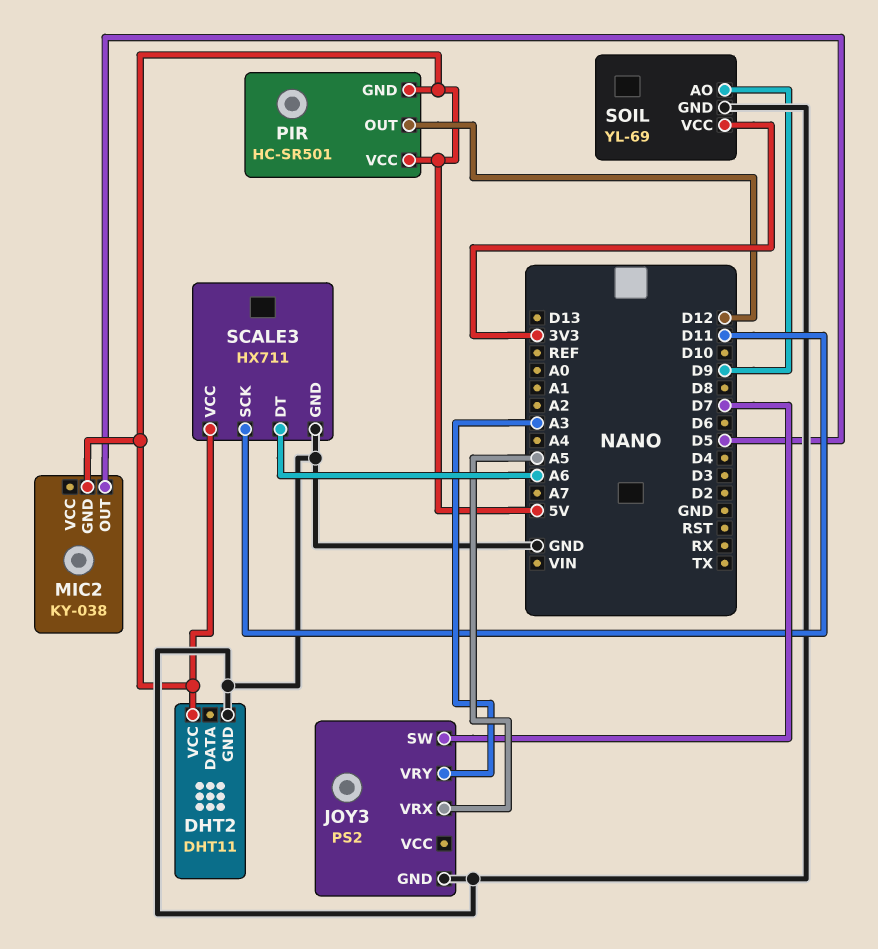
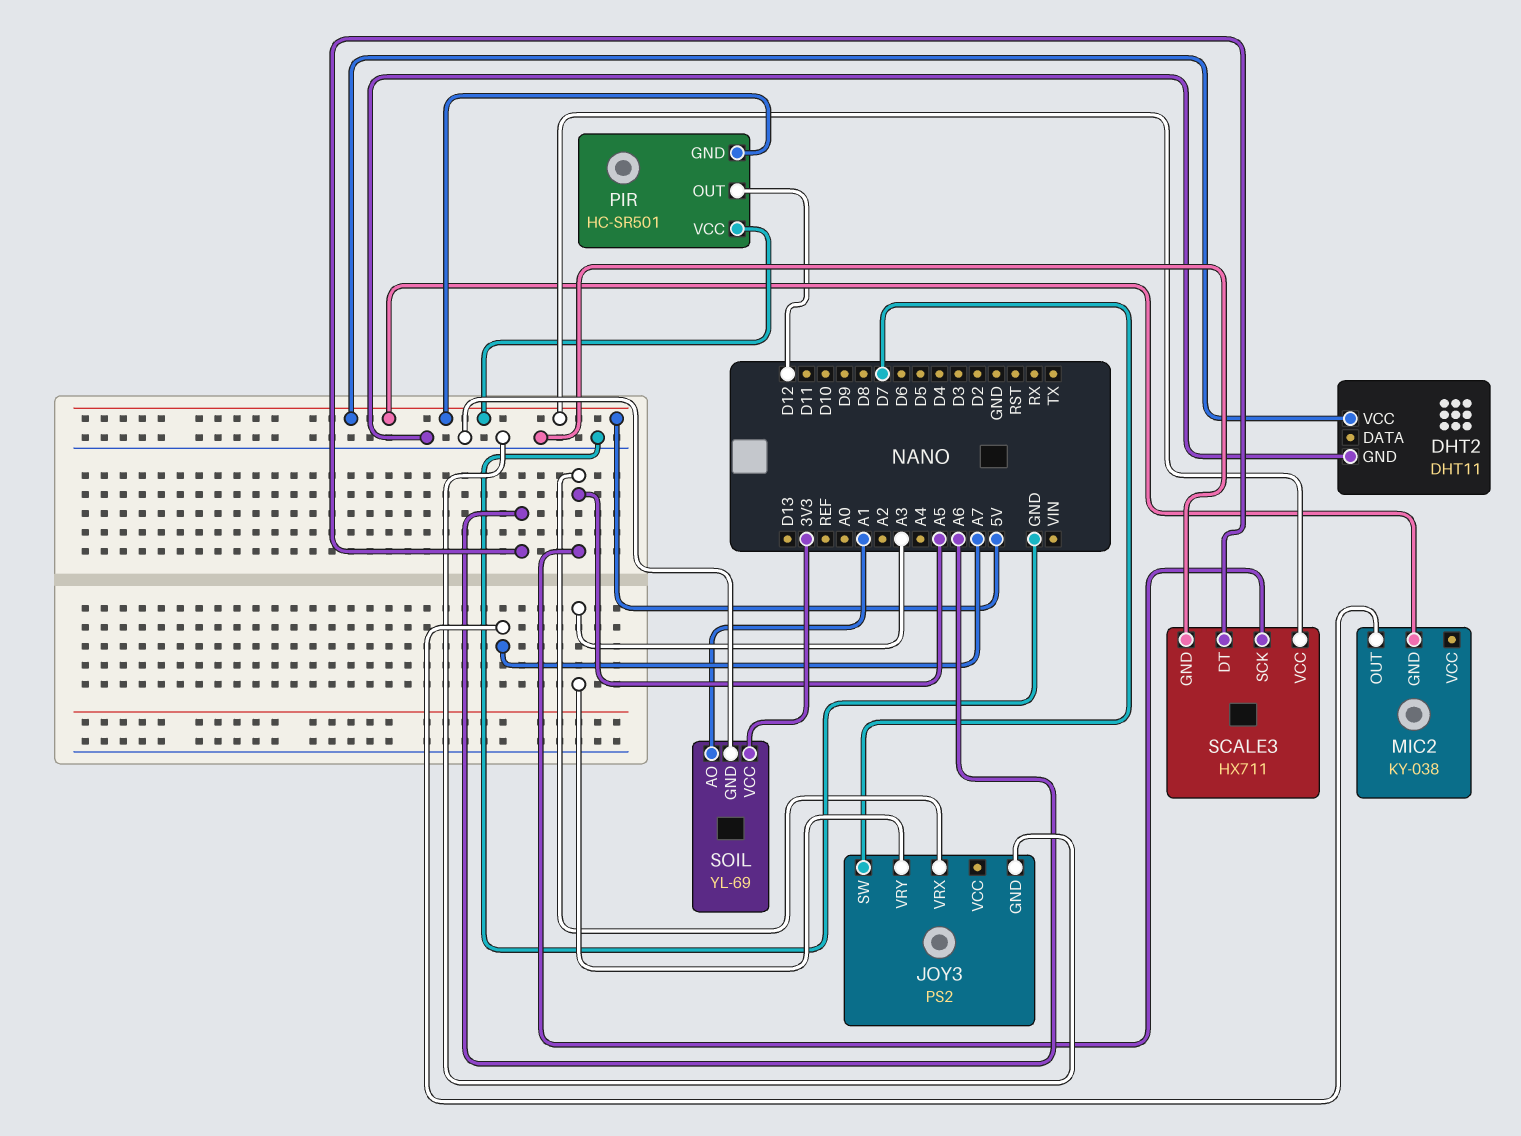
MIC2 pin OUT: D5 -> A7
SCALE3 pin SCK: D11 -> A5
SOIL pin AO: D9 -> A1

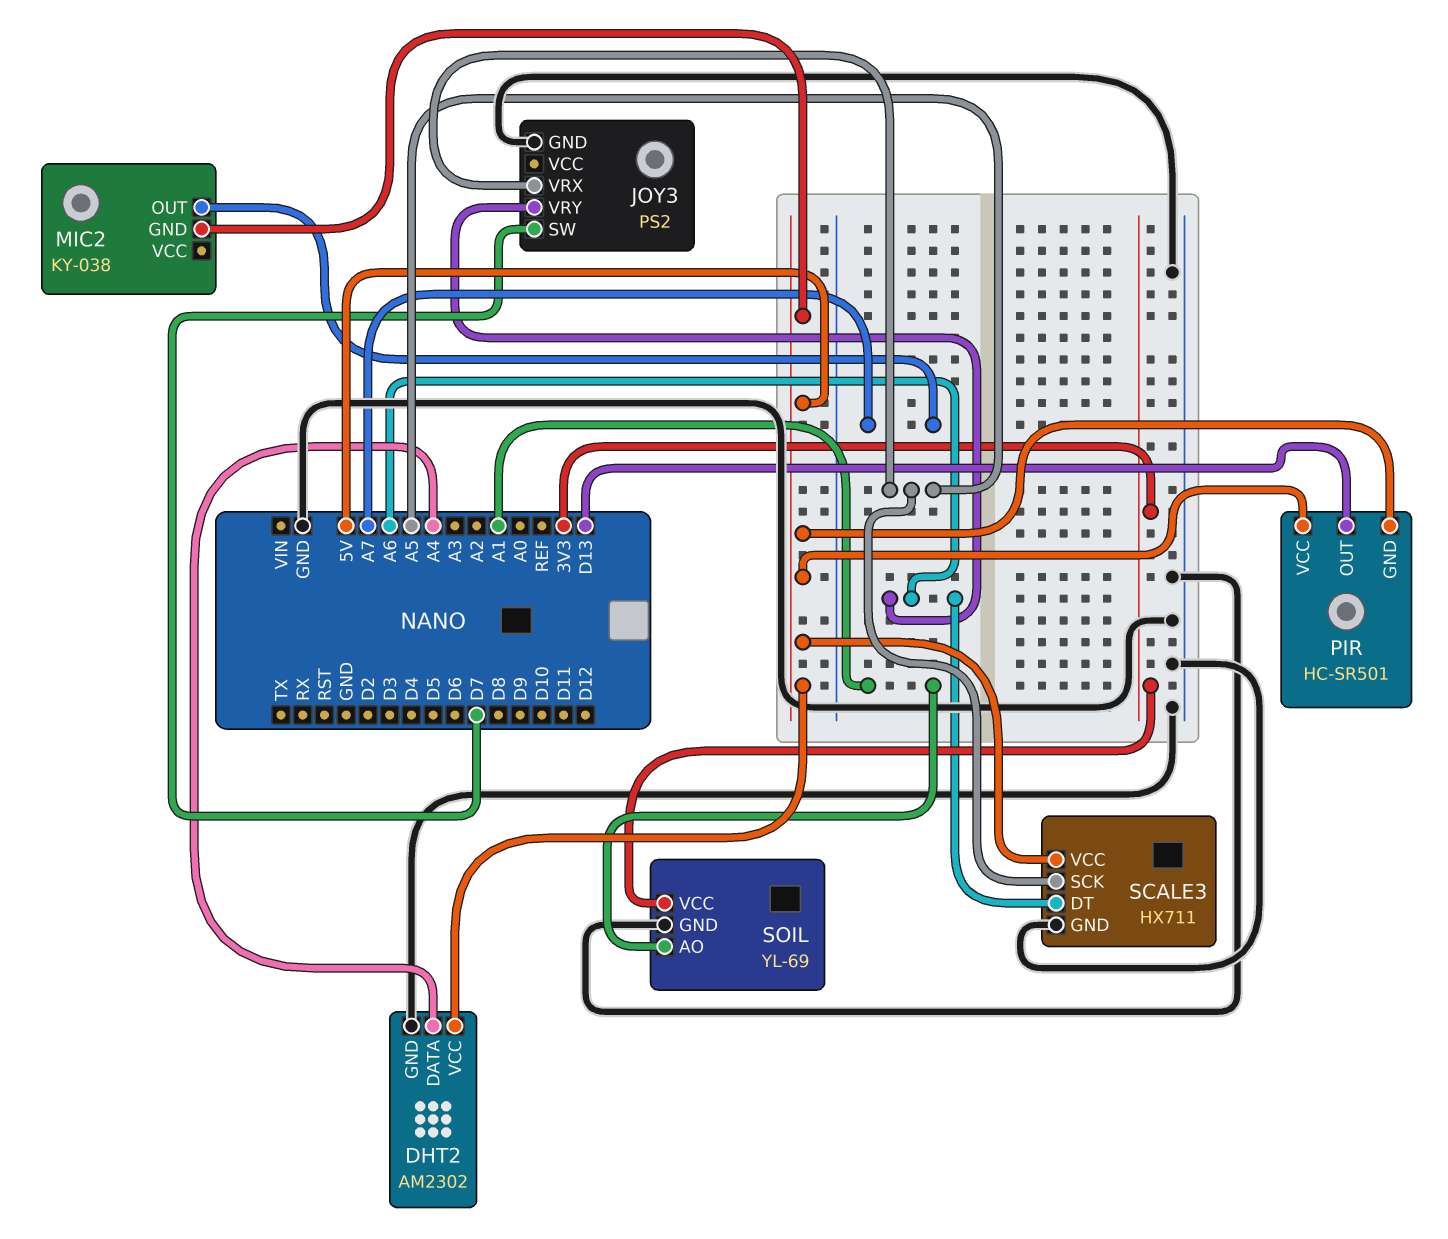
DHT2: DHT11 -> AM2302
DHT2 pin DATA: none -> A4
JOY3 pin VRY: A3 -> A6
PIR pin OUT: D12 -> D13

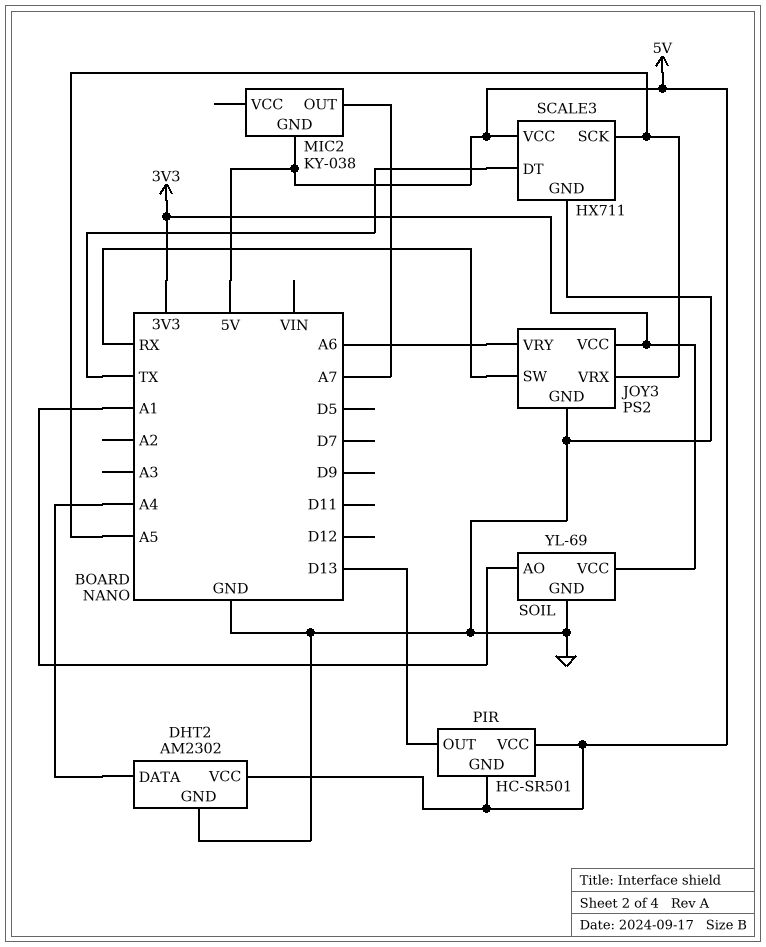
JOY3 pin SW: D7 -> RX
JOY3 pin VCC: none -> 3V3
SCALE3 pin DT: A6 -> TX

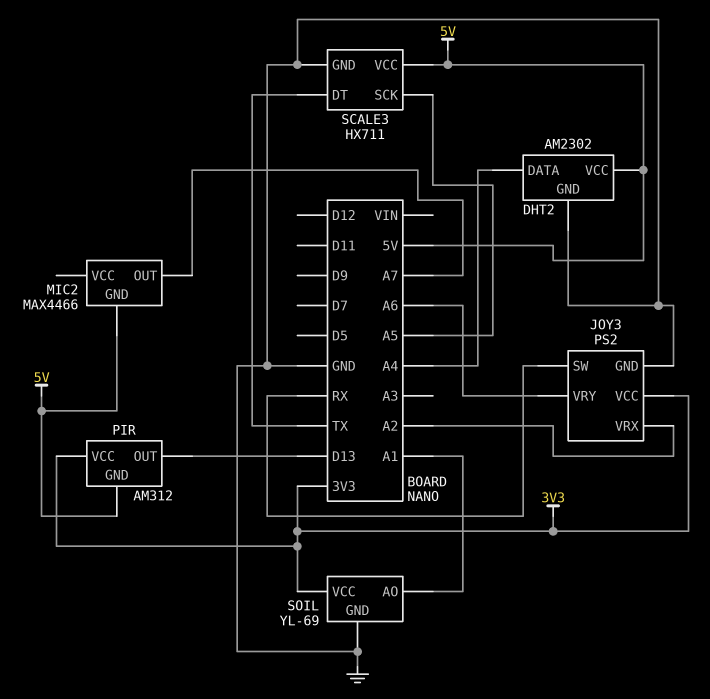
JOY3 pin VRX: A5 -> A2
MIC2: KY-038 -> MAX4466
PIR: HC-SR501 -> AM312
PIR pin VCC: 5V -> 3V3

